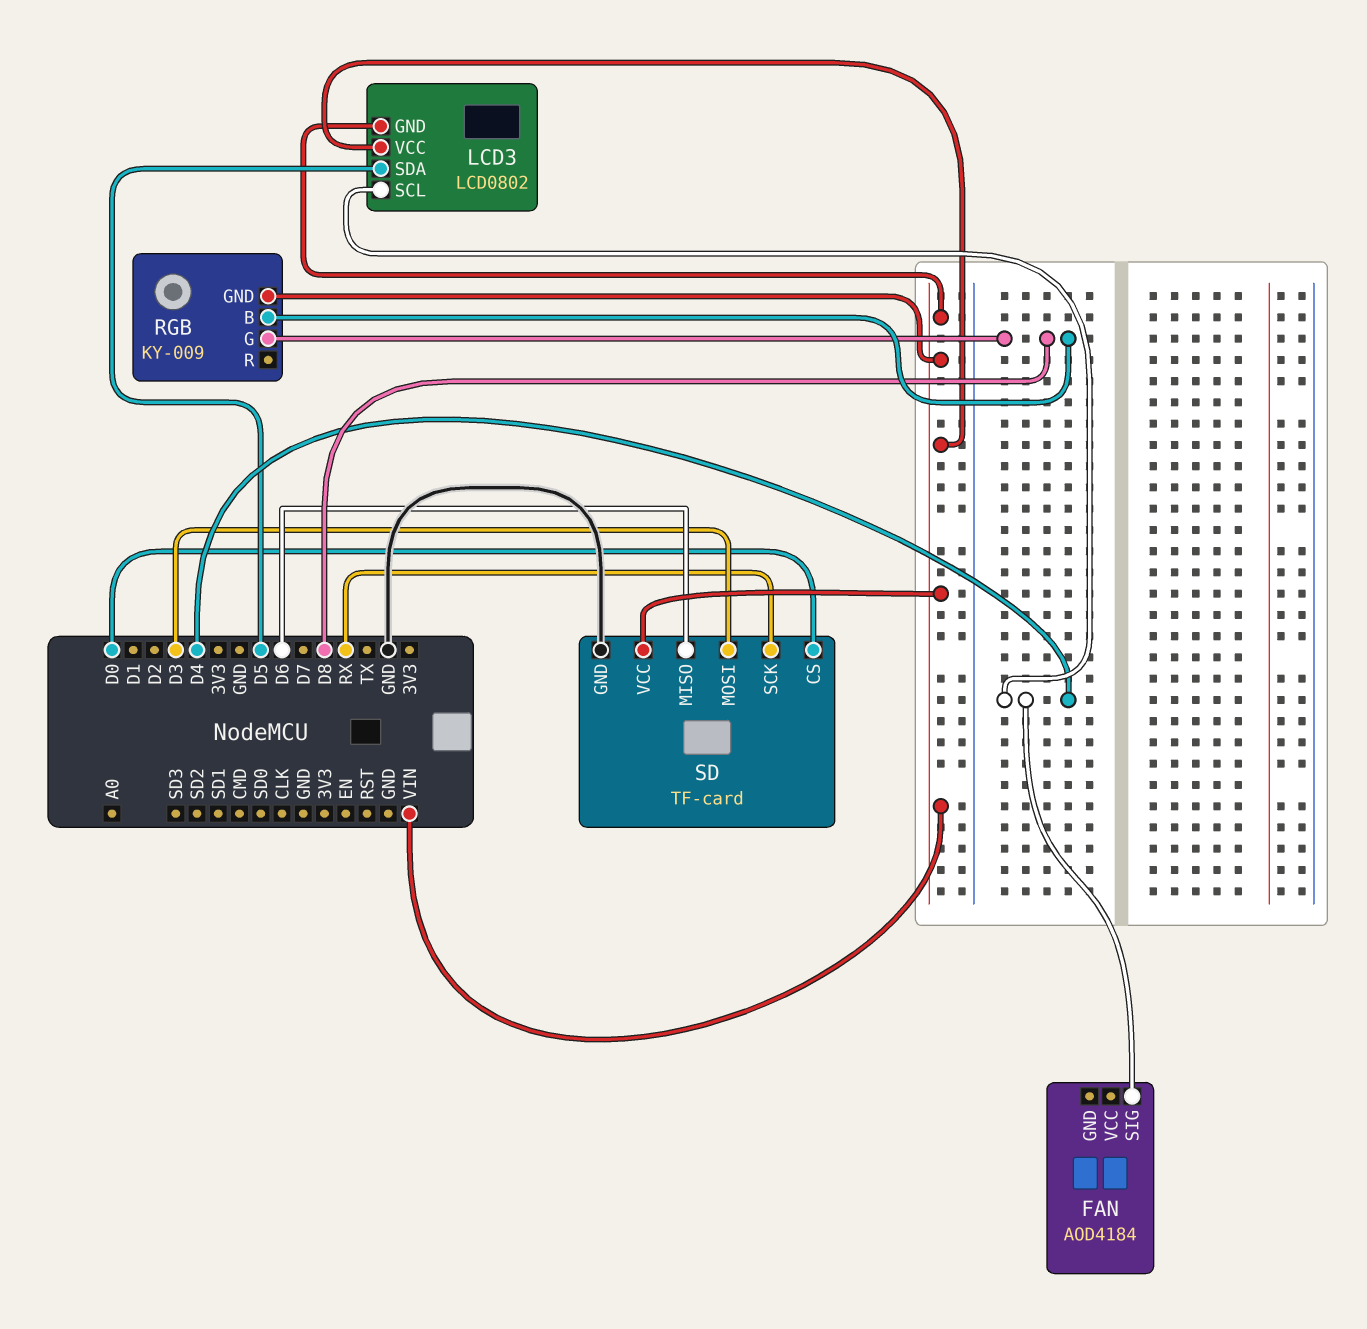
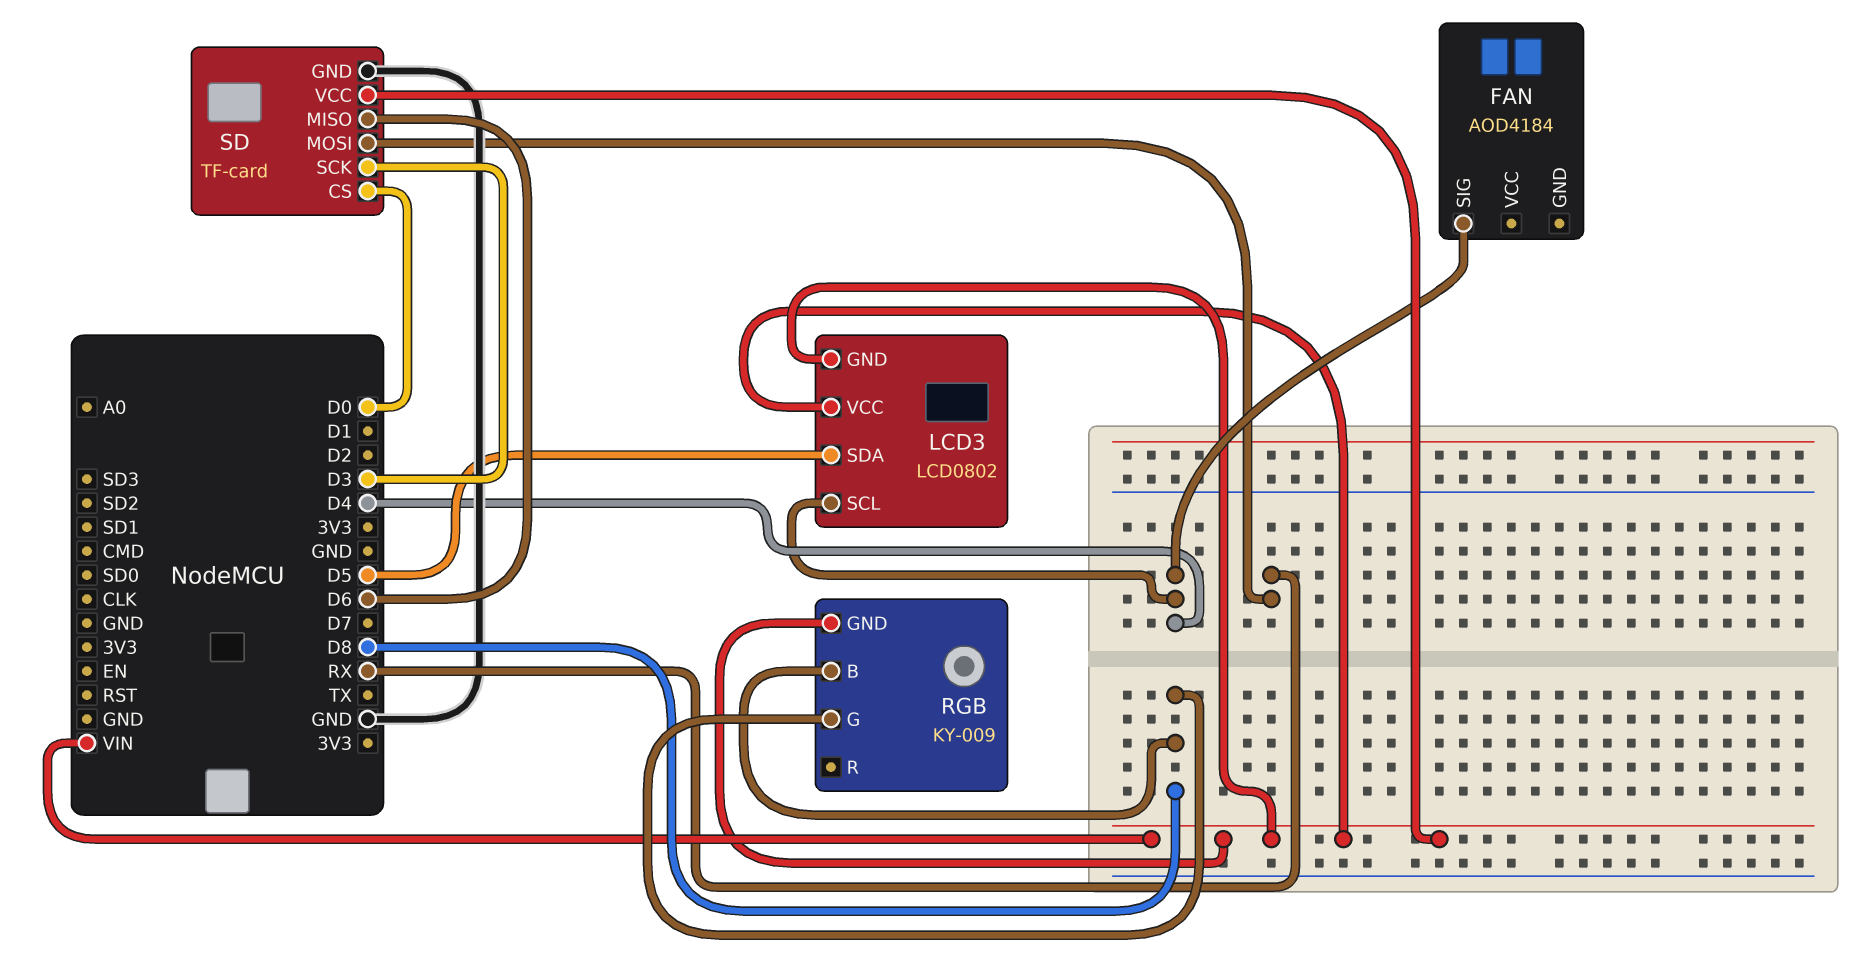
SD pin MOSI: D3 -> RX
SD pin SCK: RX -> D3

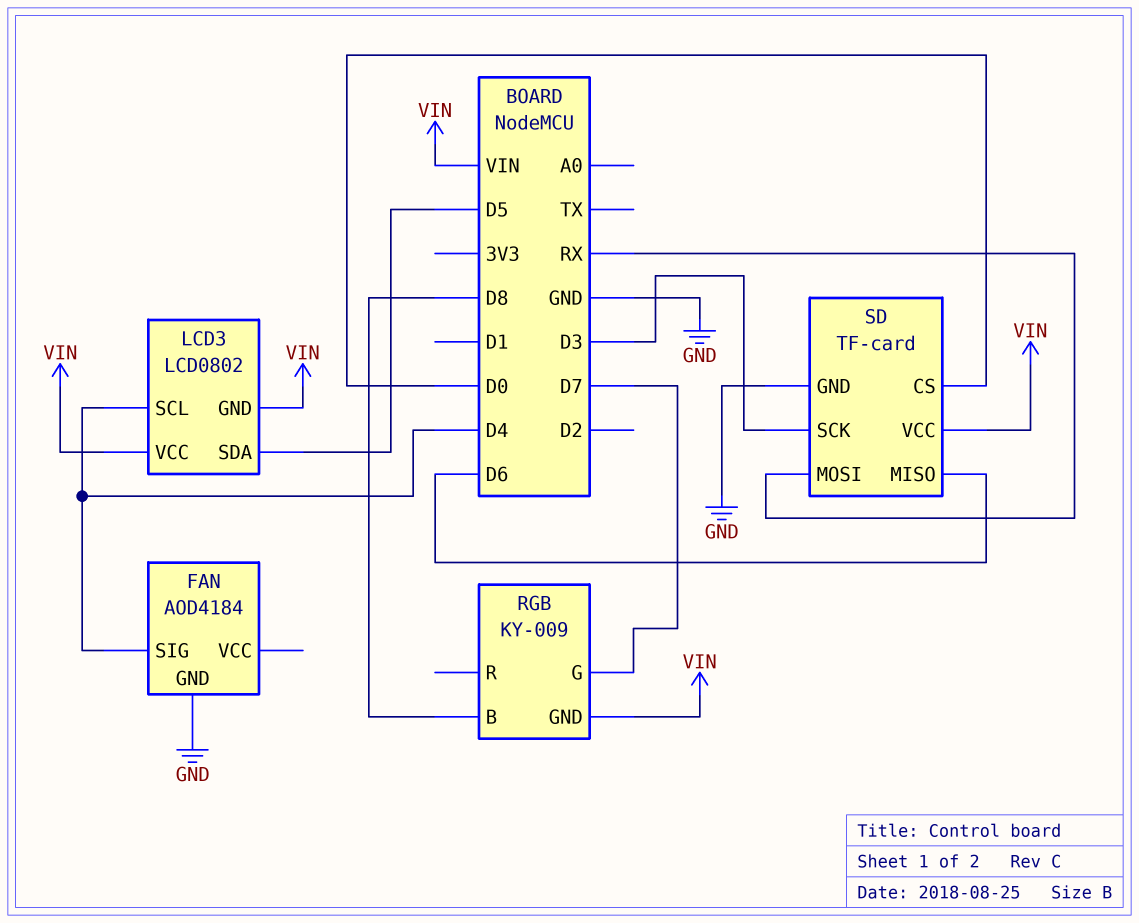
FAN pin GND: none -> GND
RGB pin G: D8 -> D7

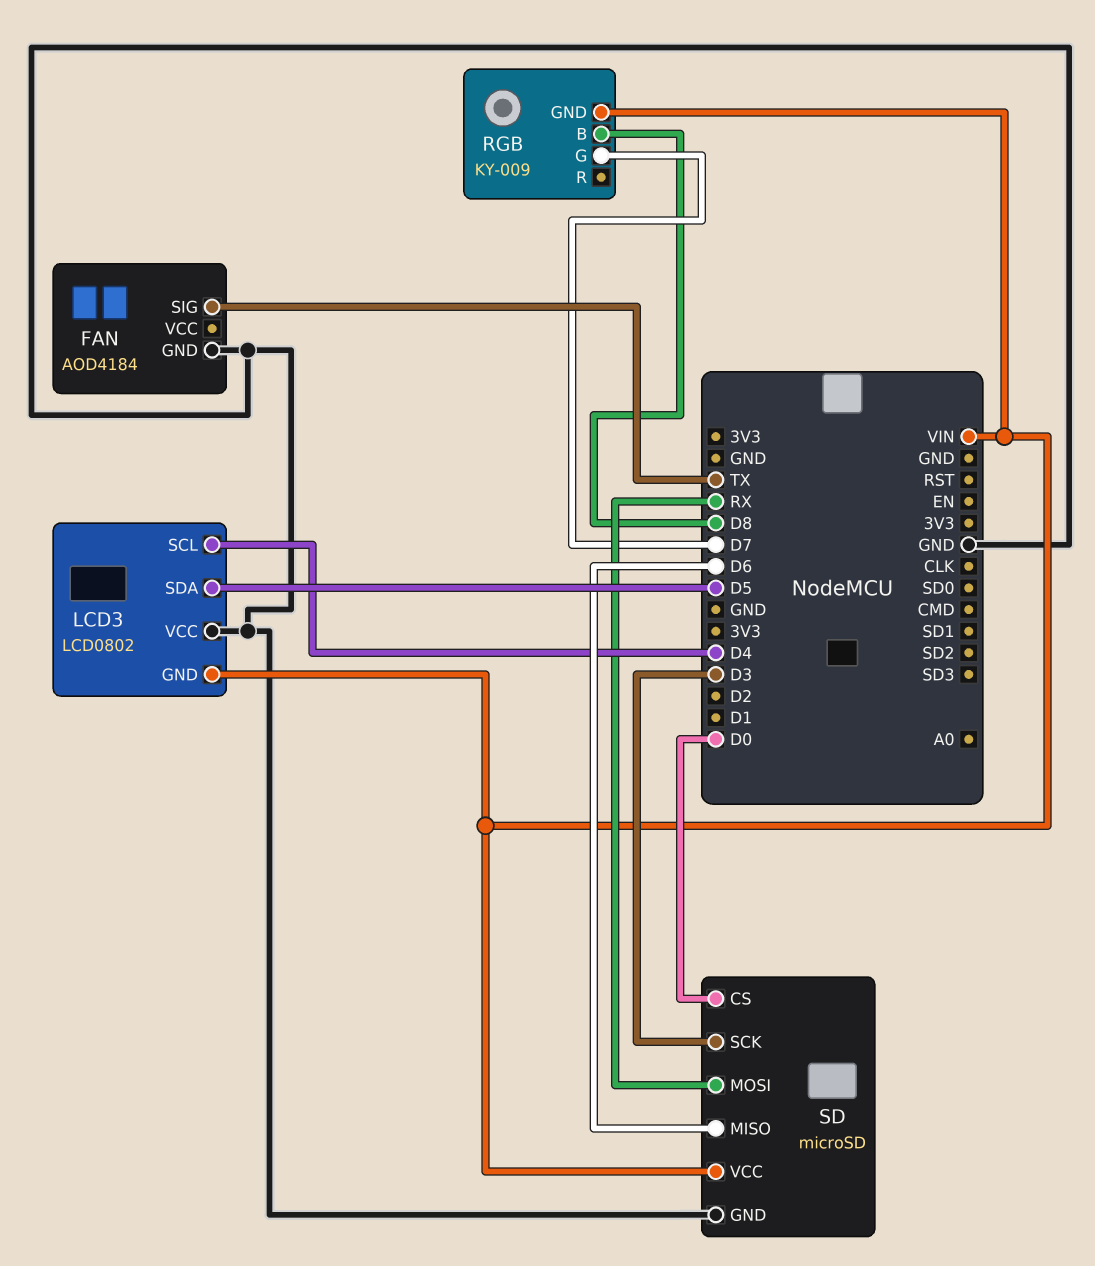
FAN pin SIG: D4 -> TX
LCD3 pin VCC: VIN -> GND
SD: TF-card -> microSD

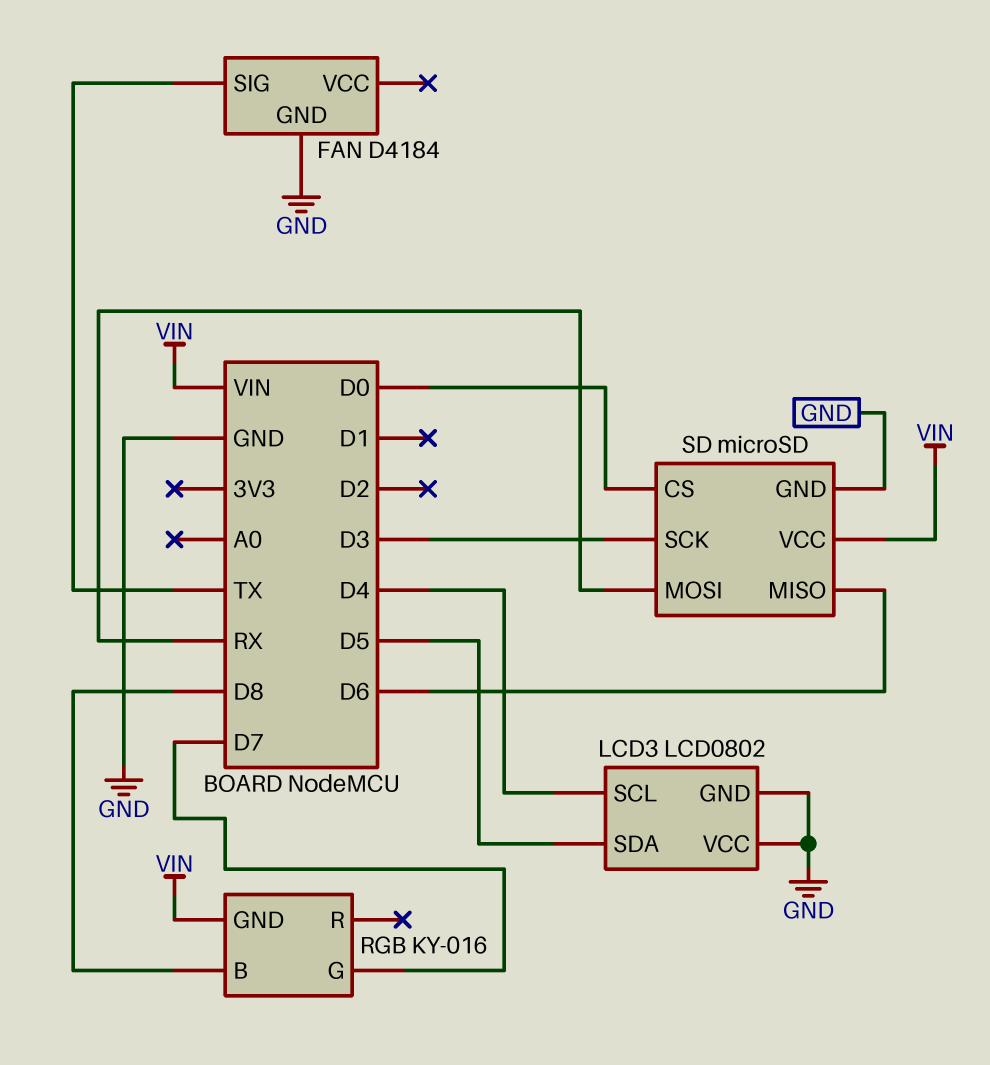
FAN: AOD4184 -> D4184
LCD3 pin GND: VIN -> GND
RGB: KY-009 -> KY-016

